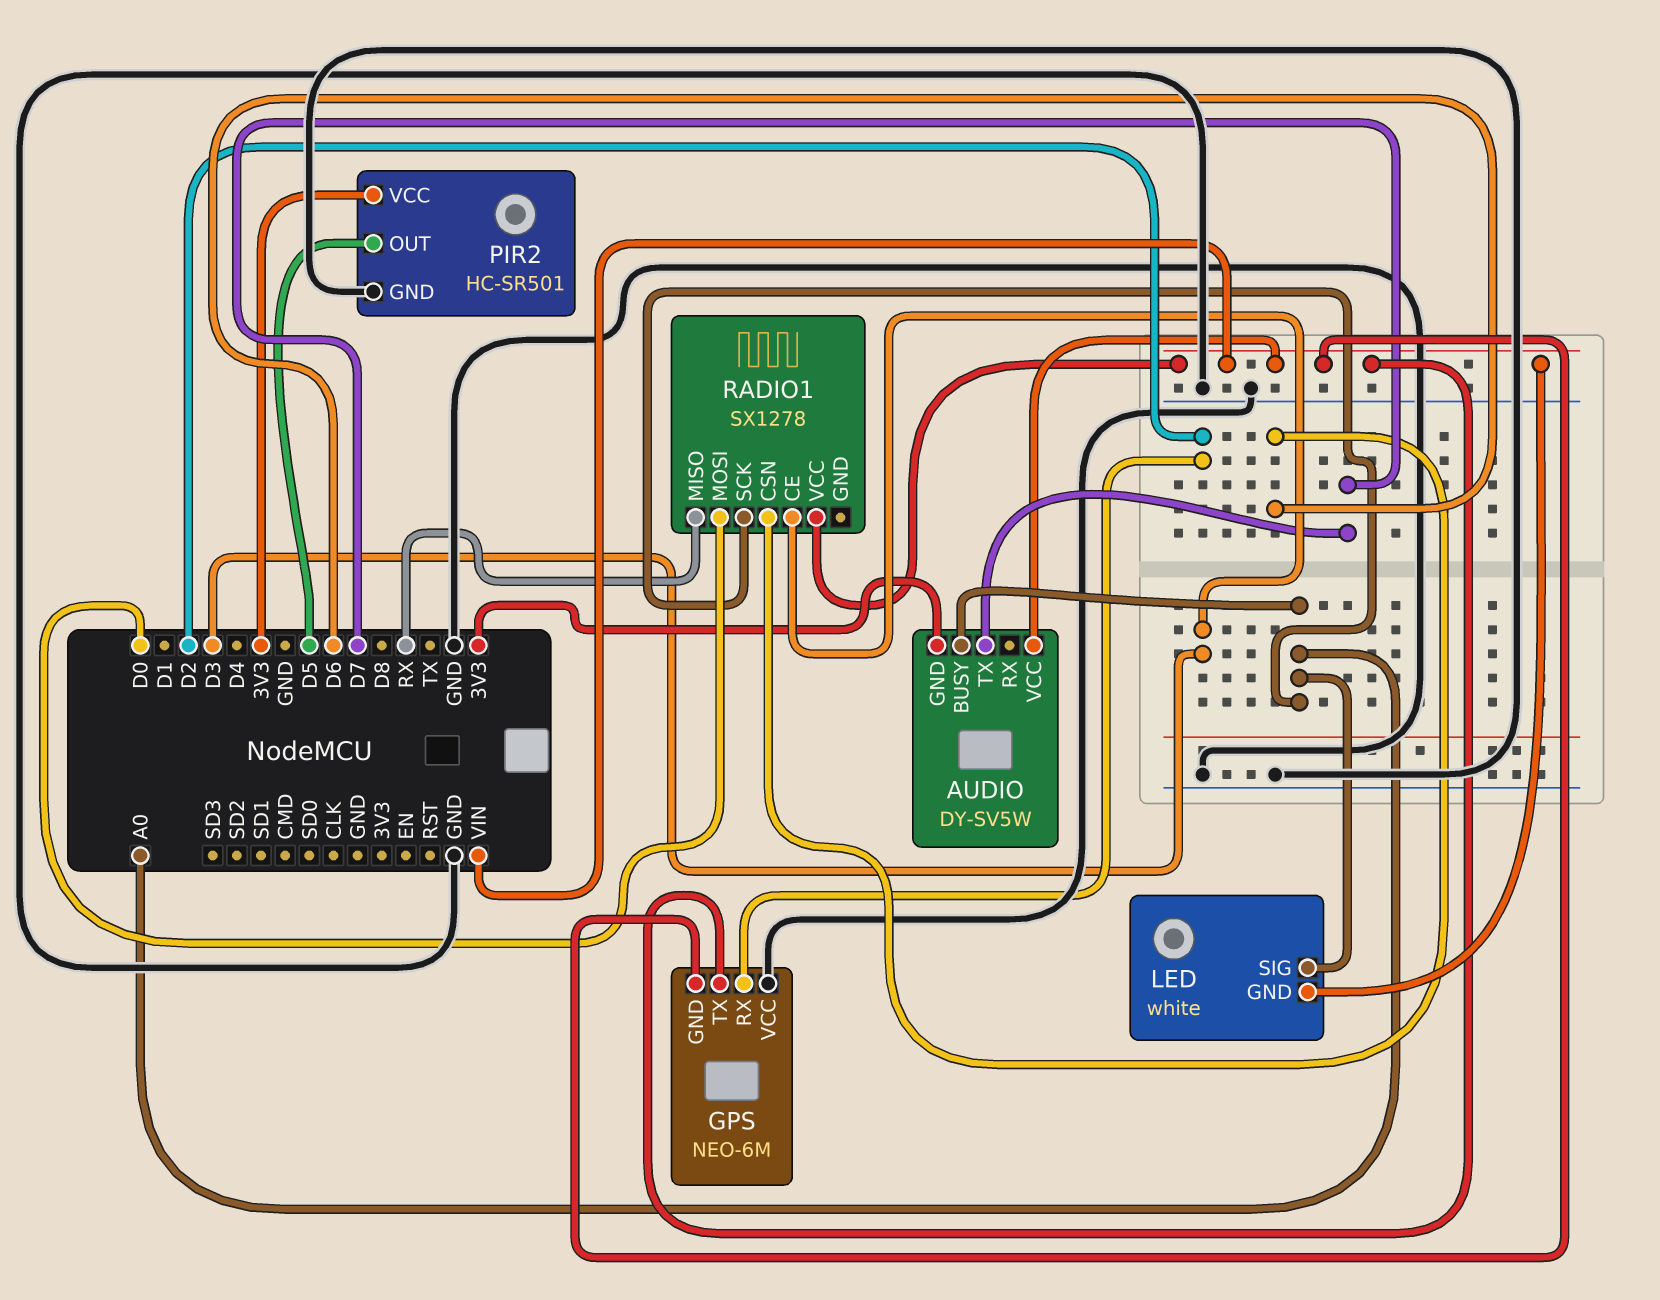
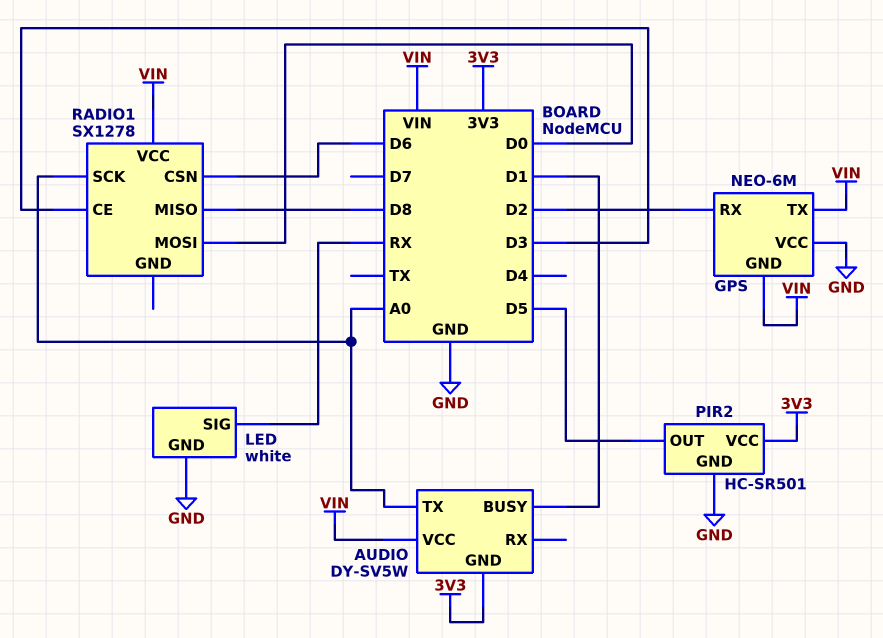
AUDIO pin BUSY: A0 -> D1
AUDIO pin TX: D7 -> A0
LED pin GND: VIN -> GND
LED pin SIG: A0 -> RX
RADIO1 pin MISO: RX -> D8

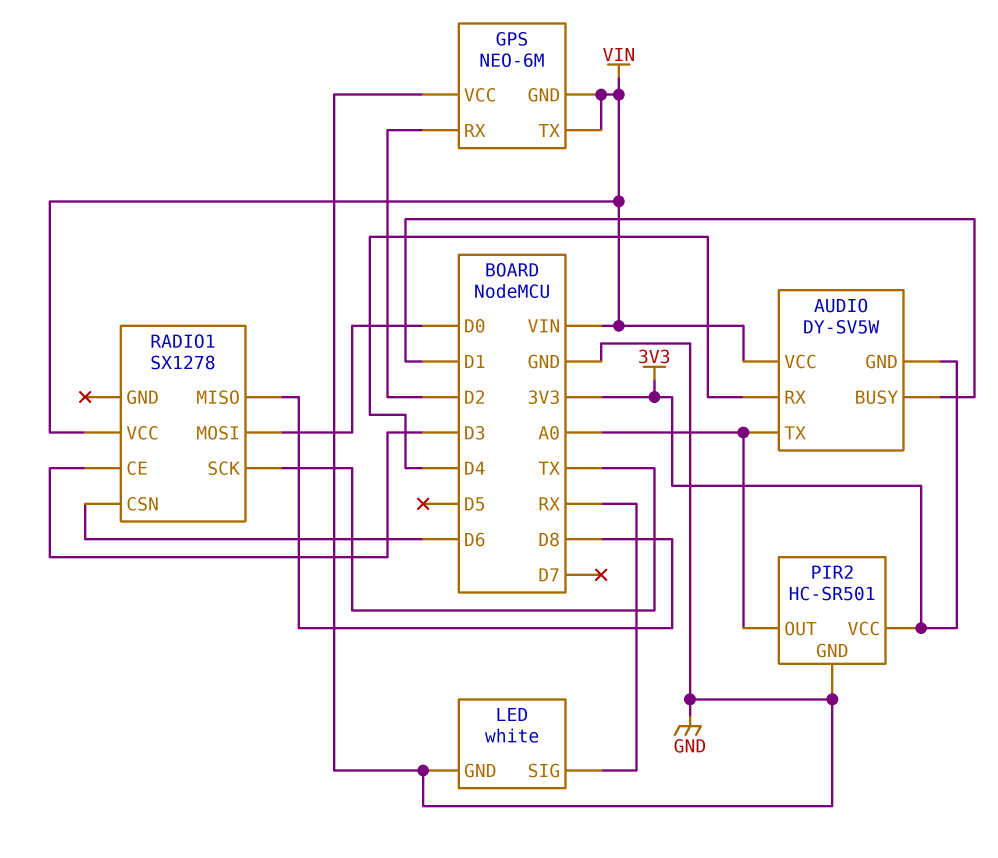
AUDIO pin RX: none -> D4
PIR2 pin OUT: D5 -> A0
RADIO1 pin SCK: A0 -> TX

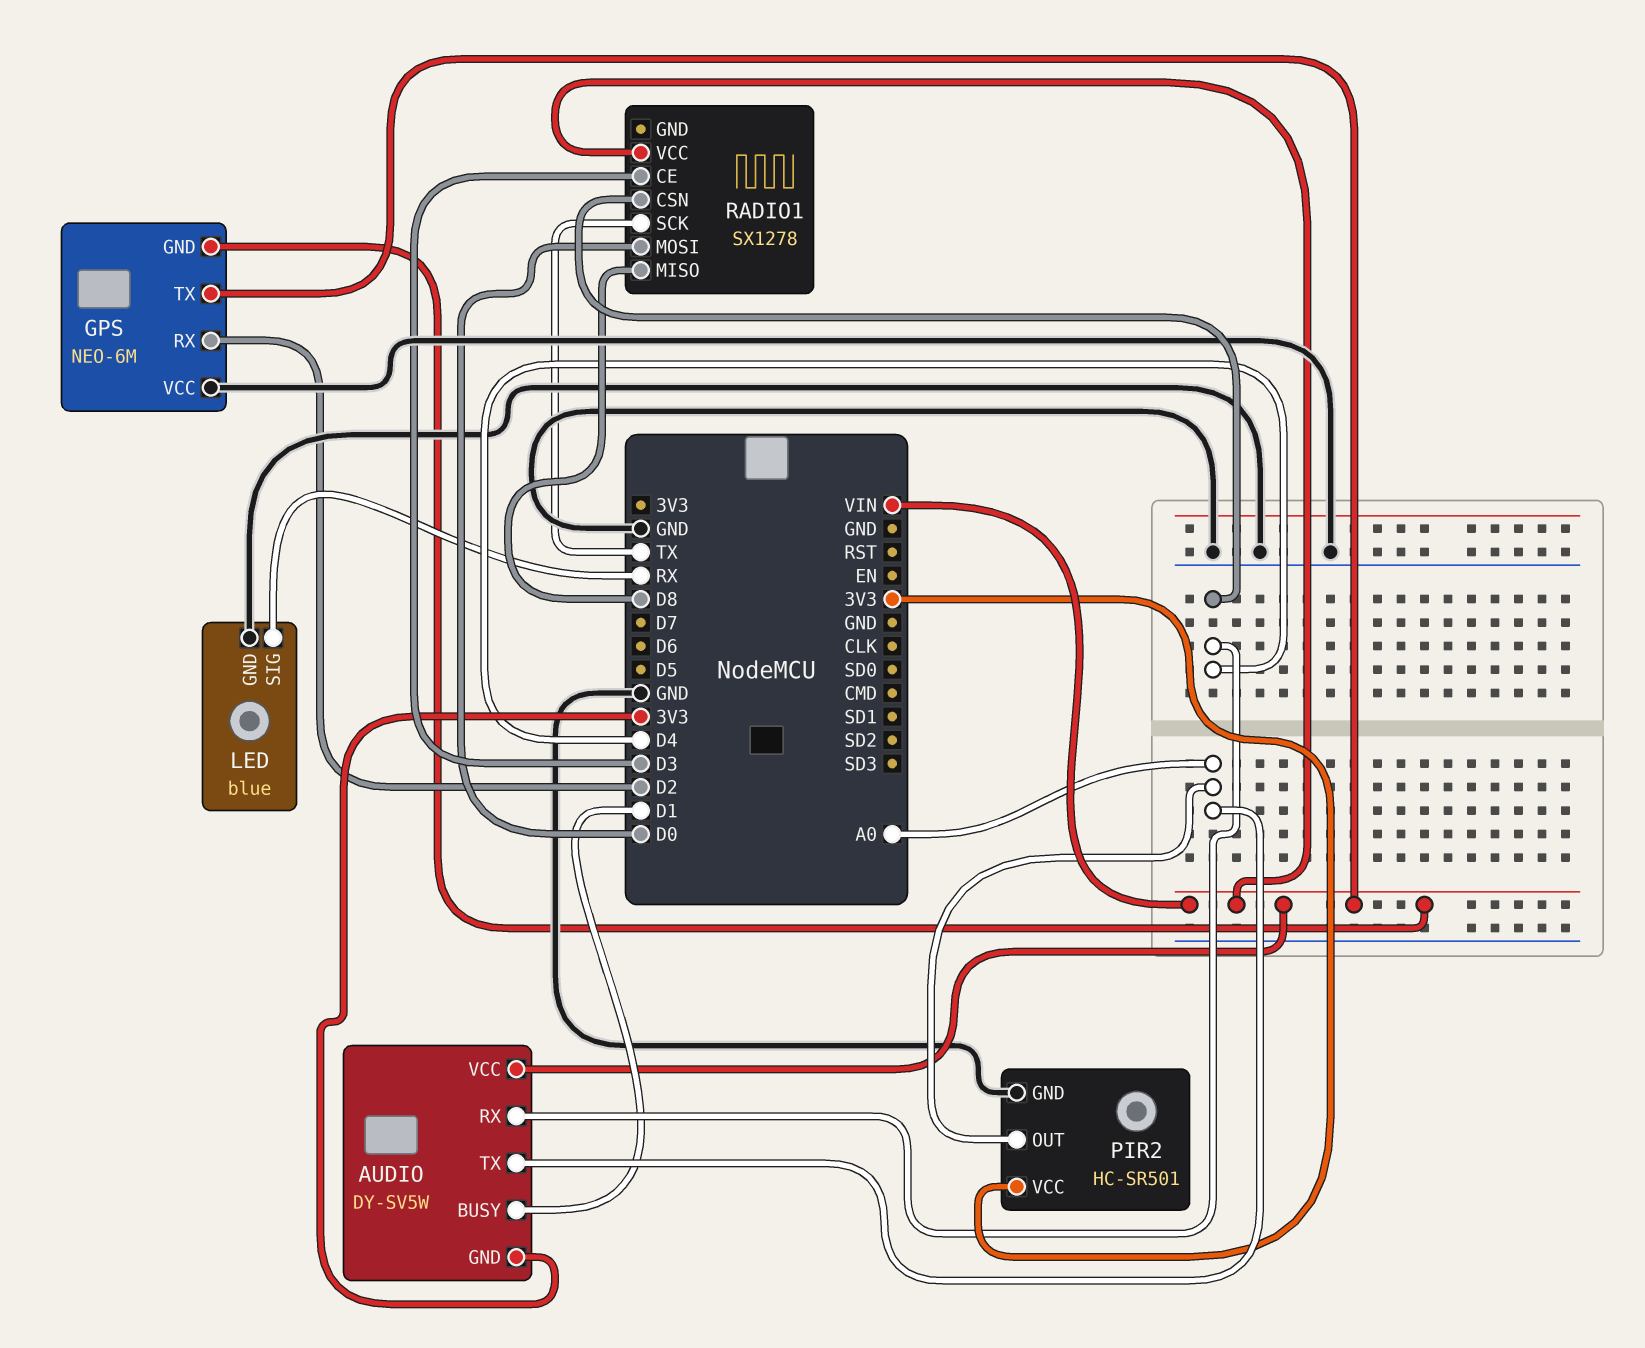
LED: white -> blue
RADIO1 pin CSN: D6 -> D4

